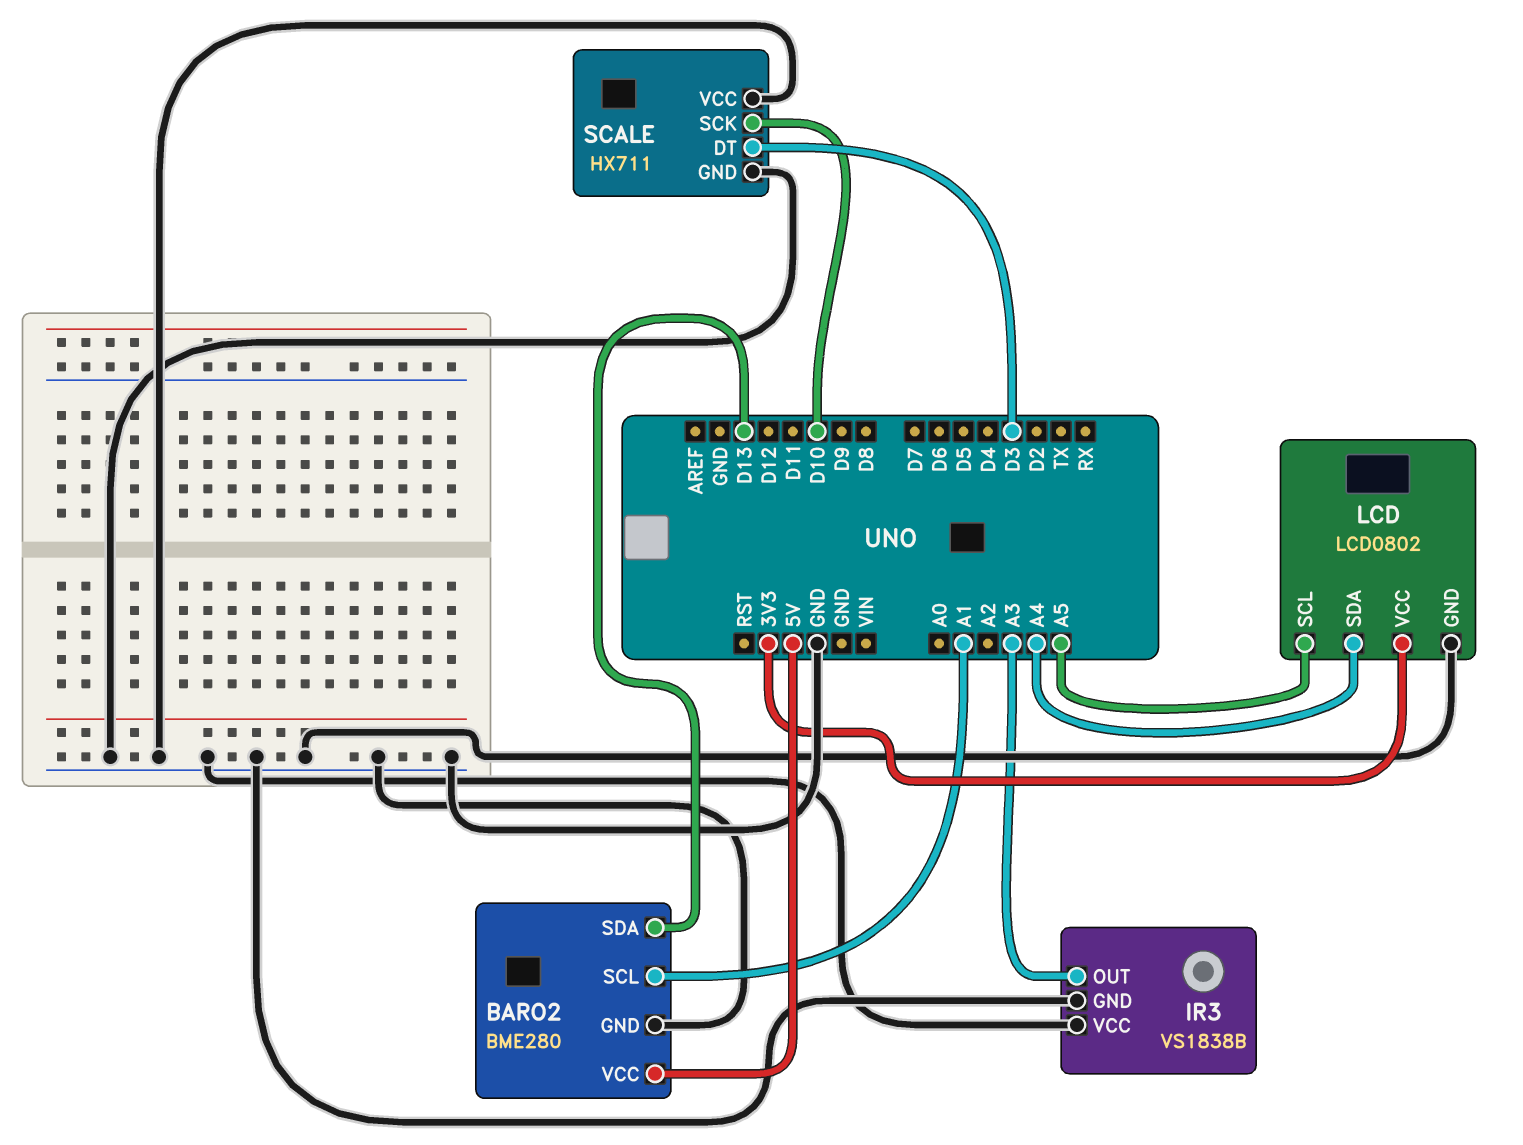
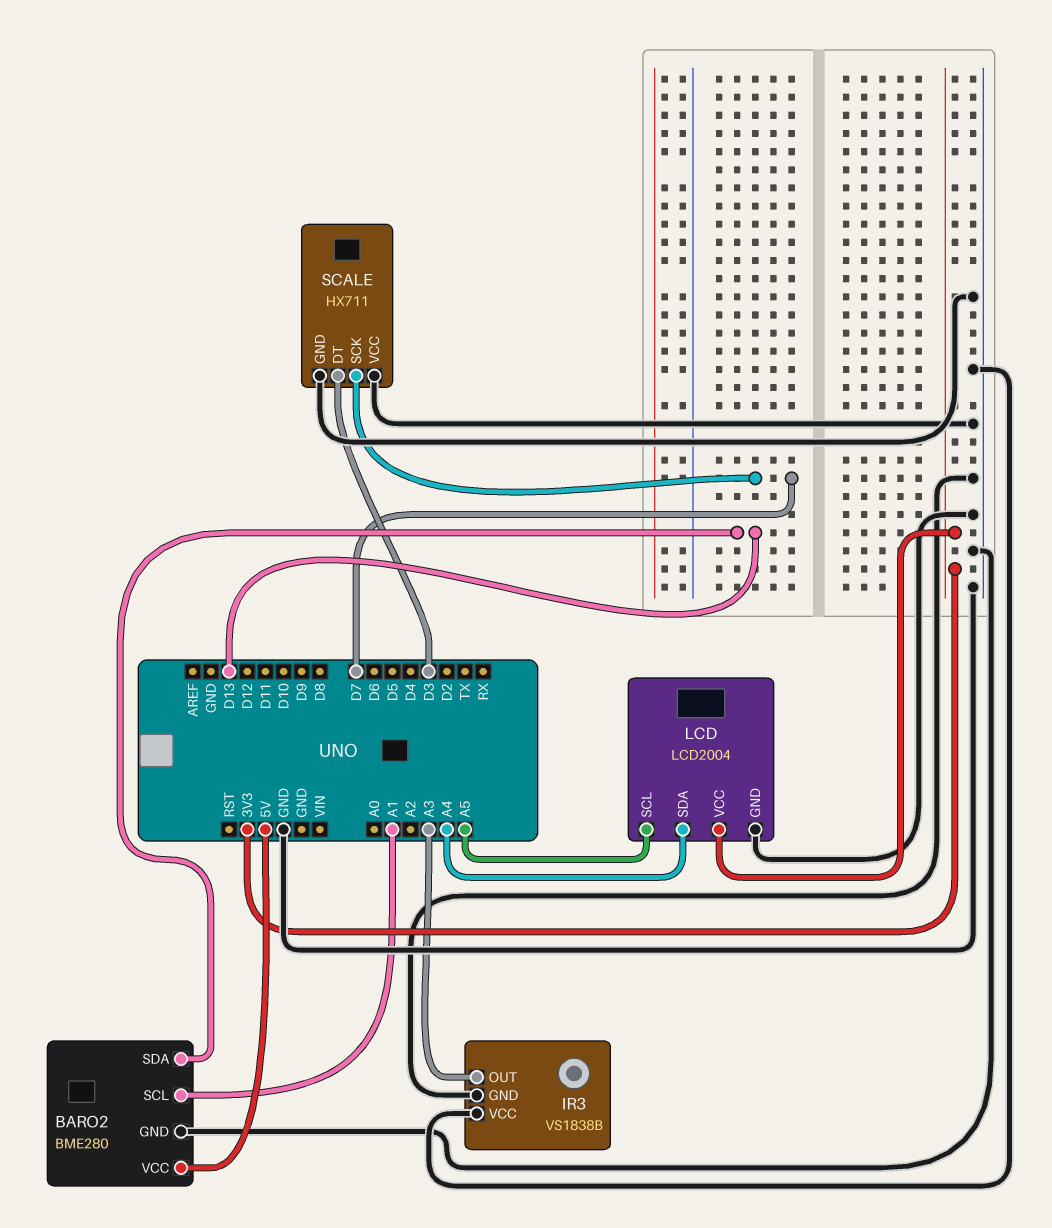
LCD: LCD0802 -> LCD2004
SCALE pin SCK: D10 -> D7

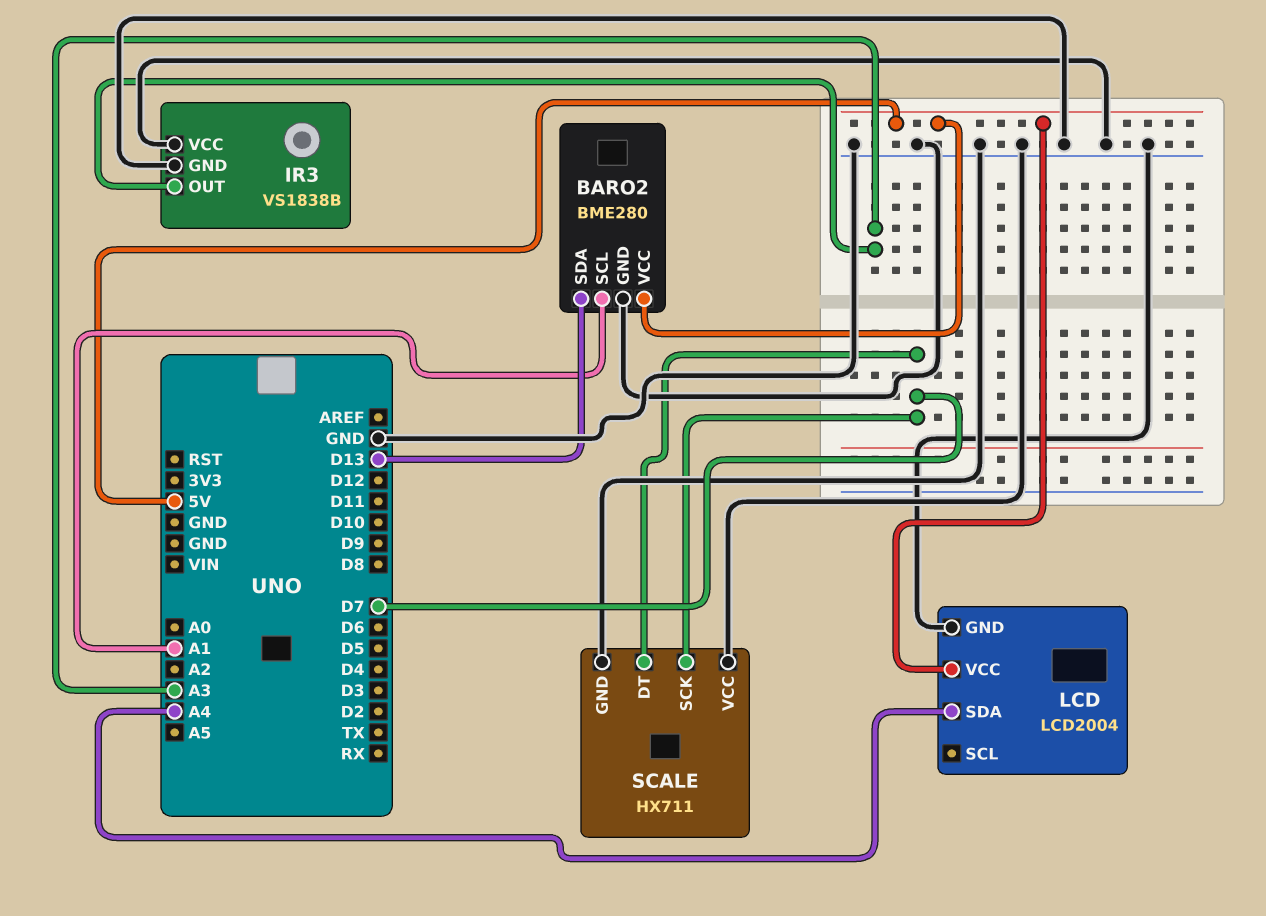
LCD pin SCL: A5 -> none
LCD pin VCC: 3V3 -> 5V
SCALE pin DT: D3 -> D7

